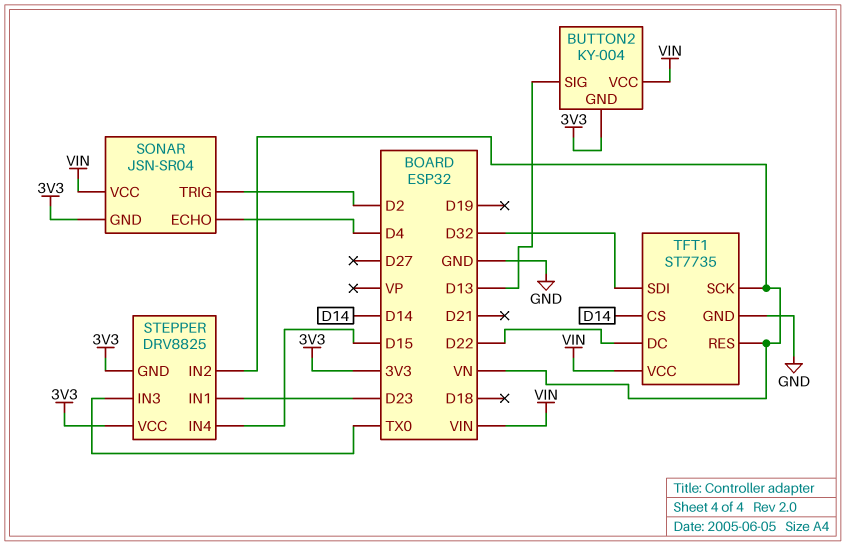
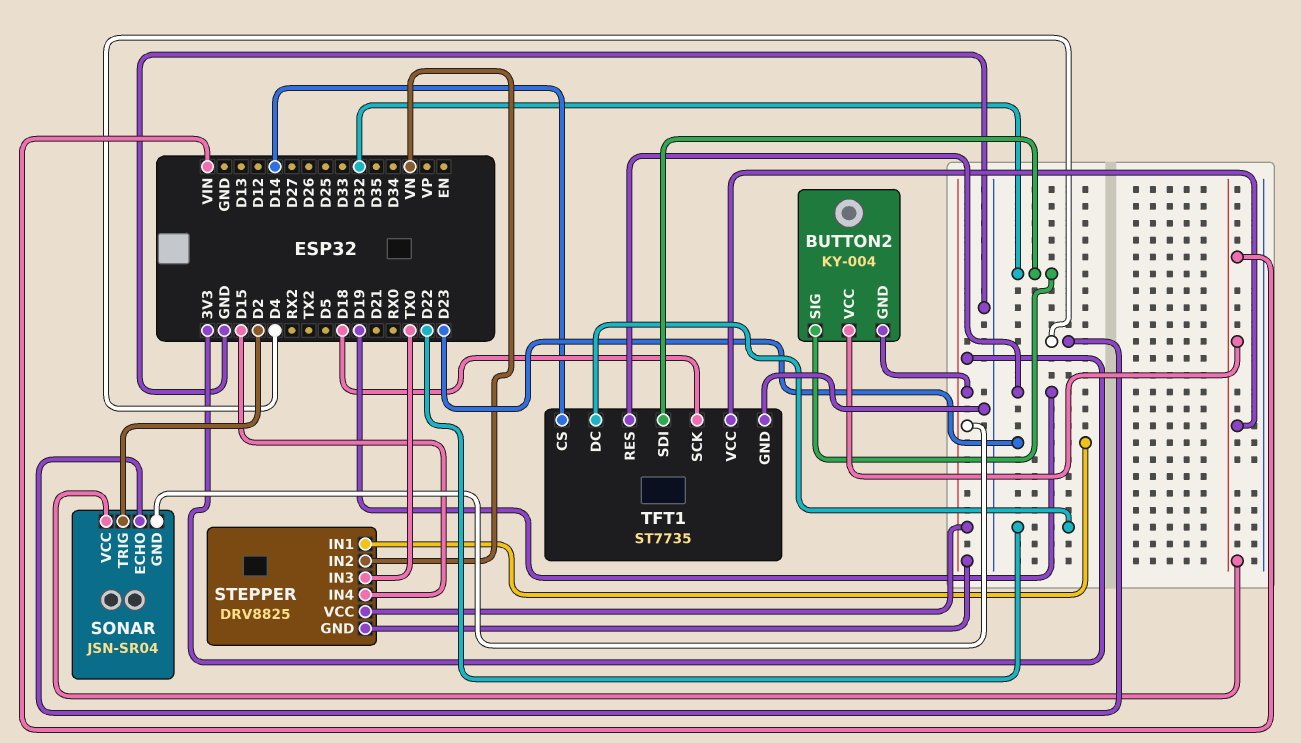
BUTTON2 pin SIG: D13 -> D32
TFT1 pin RES: VN -> D19
TFT1 pin SCK: VN -> D18

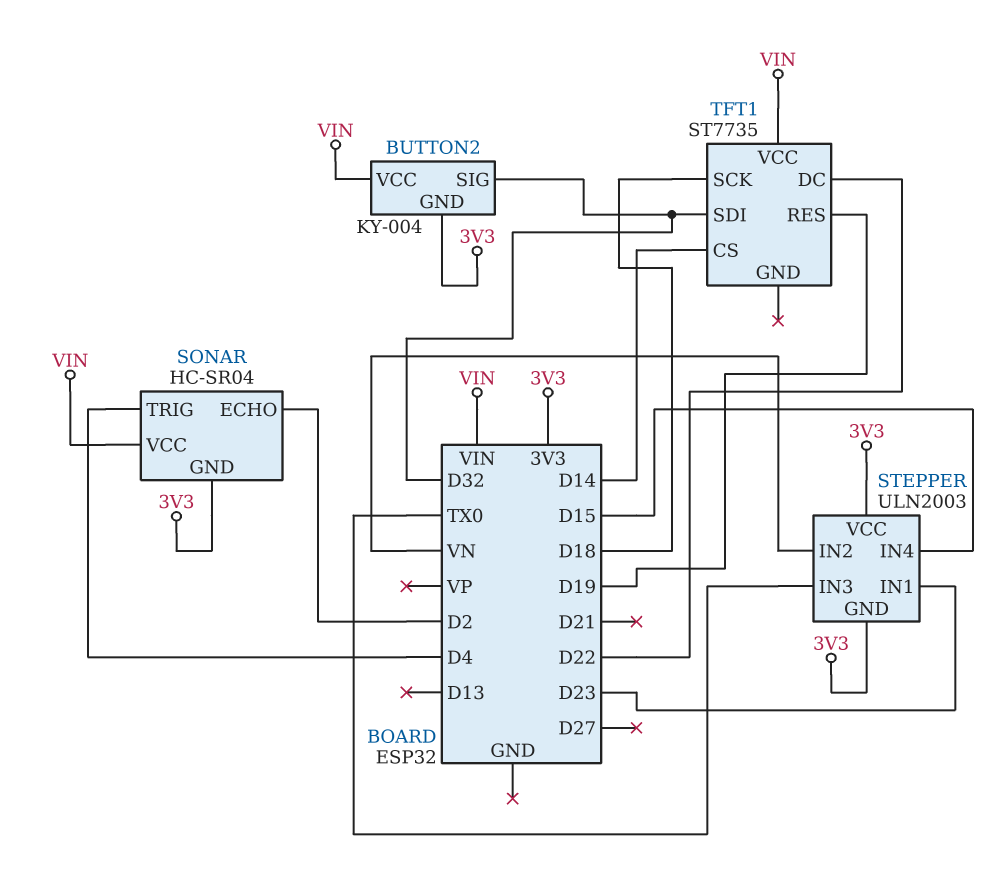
SONAR: JSN-SR04 -> HC-SR04
SONAR pin ECHO: D4 -> D2
SONAR pin TRIG: D2 -> D4
STEPPER: DRV8825 -> ULN2003
TFT1 pin GND: GND -> none

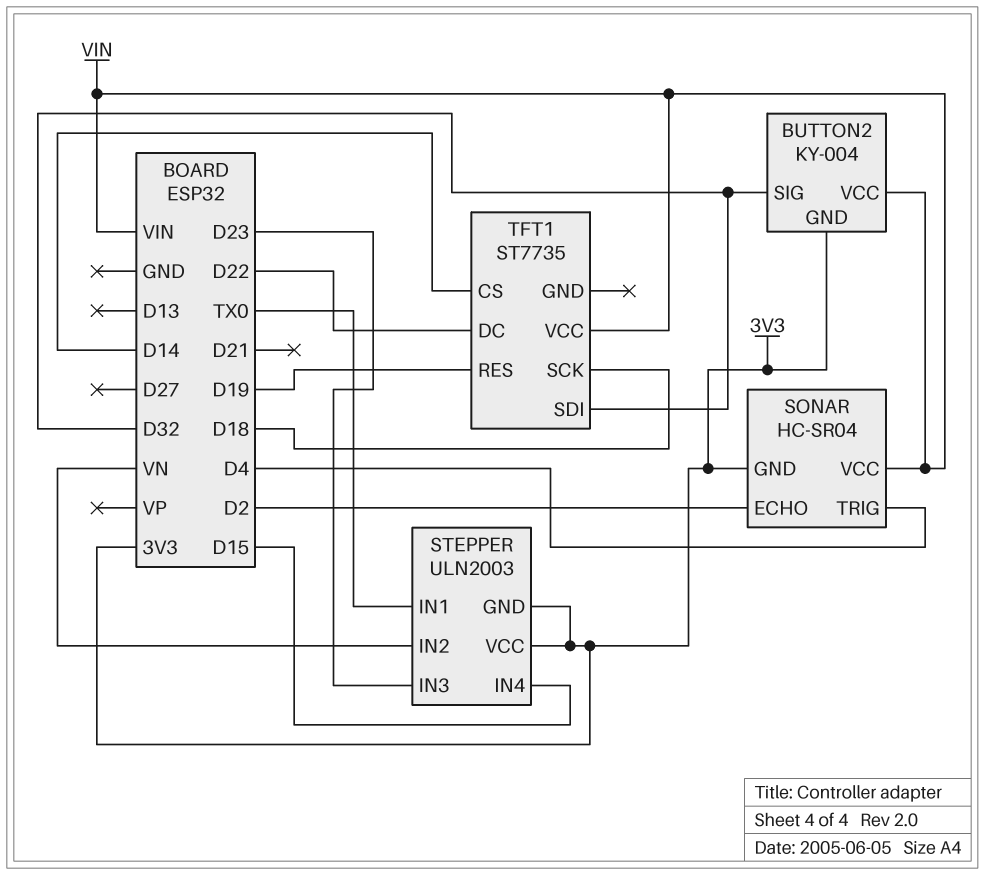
STEPPER pin IN1: D23 -> TX0
STEPPER pin IN3: TX0 -> D23

